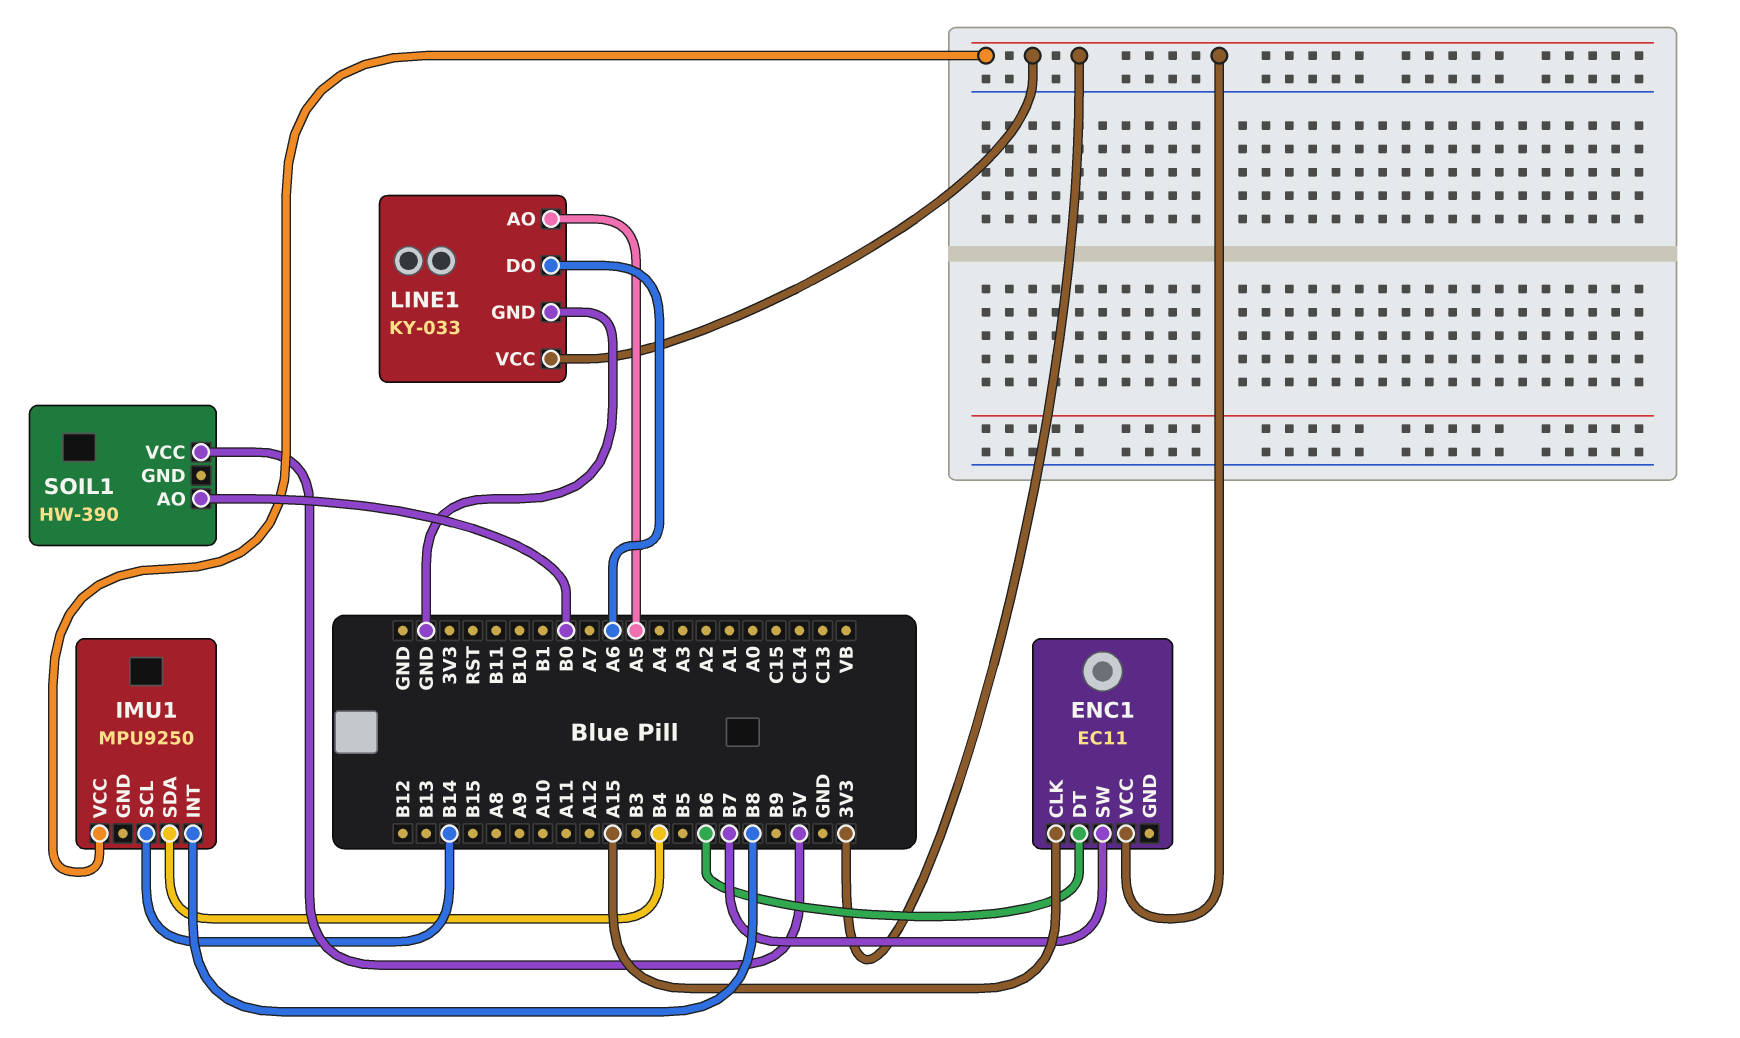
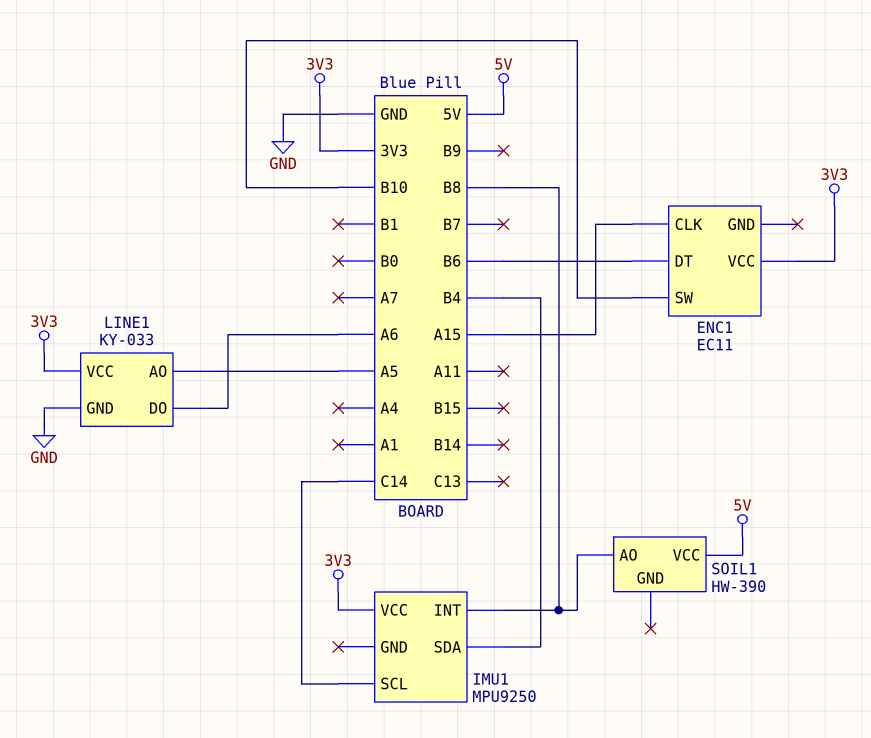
ENC1 pin SW: B7 -> B10
IMU1 pin SCL: B14 -> C14
SOIL1 pin AO: B0 -> B8

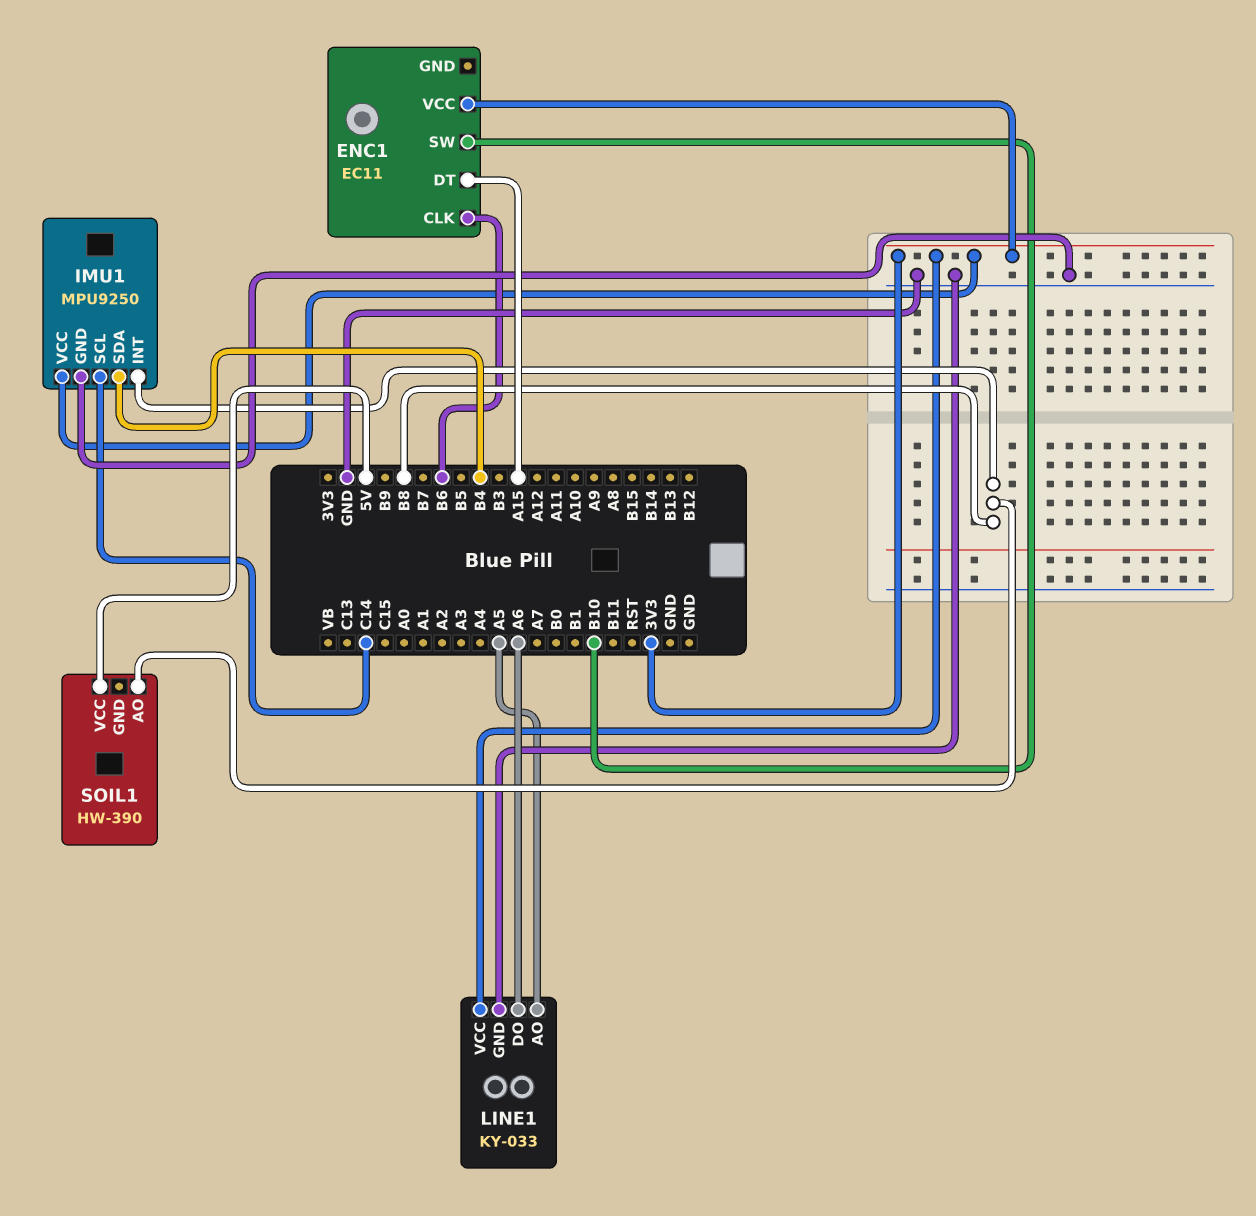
ENC1 pin CLK: A15 -> B6
ENC1 pin DT: B6 -> A15
IMU1 pin GND: none -> GND

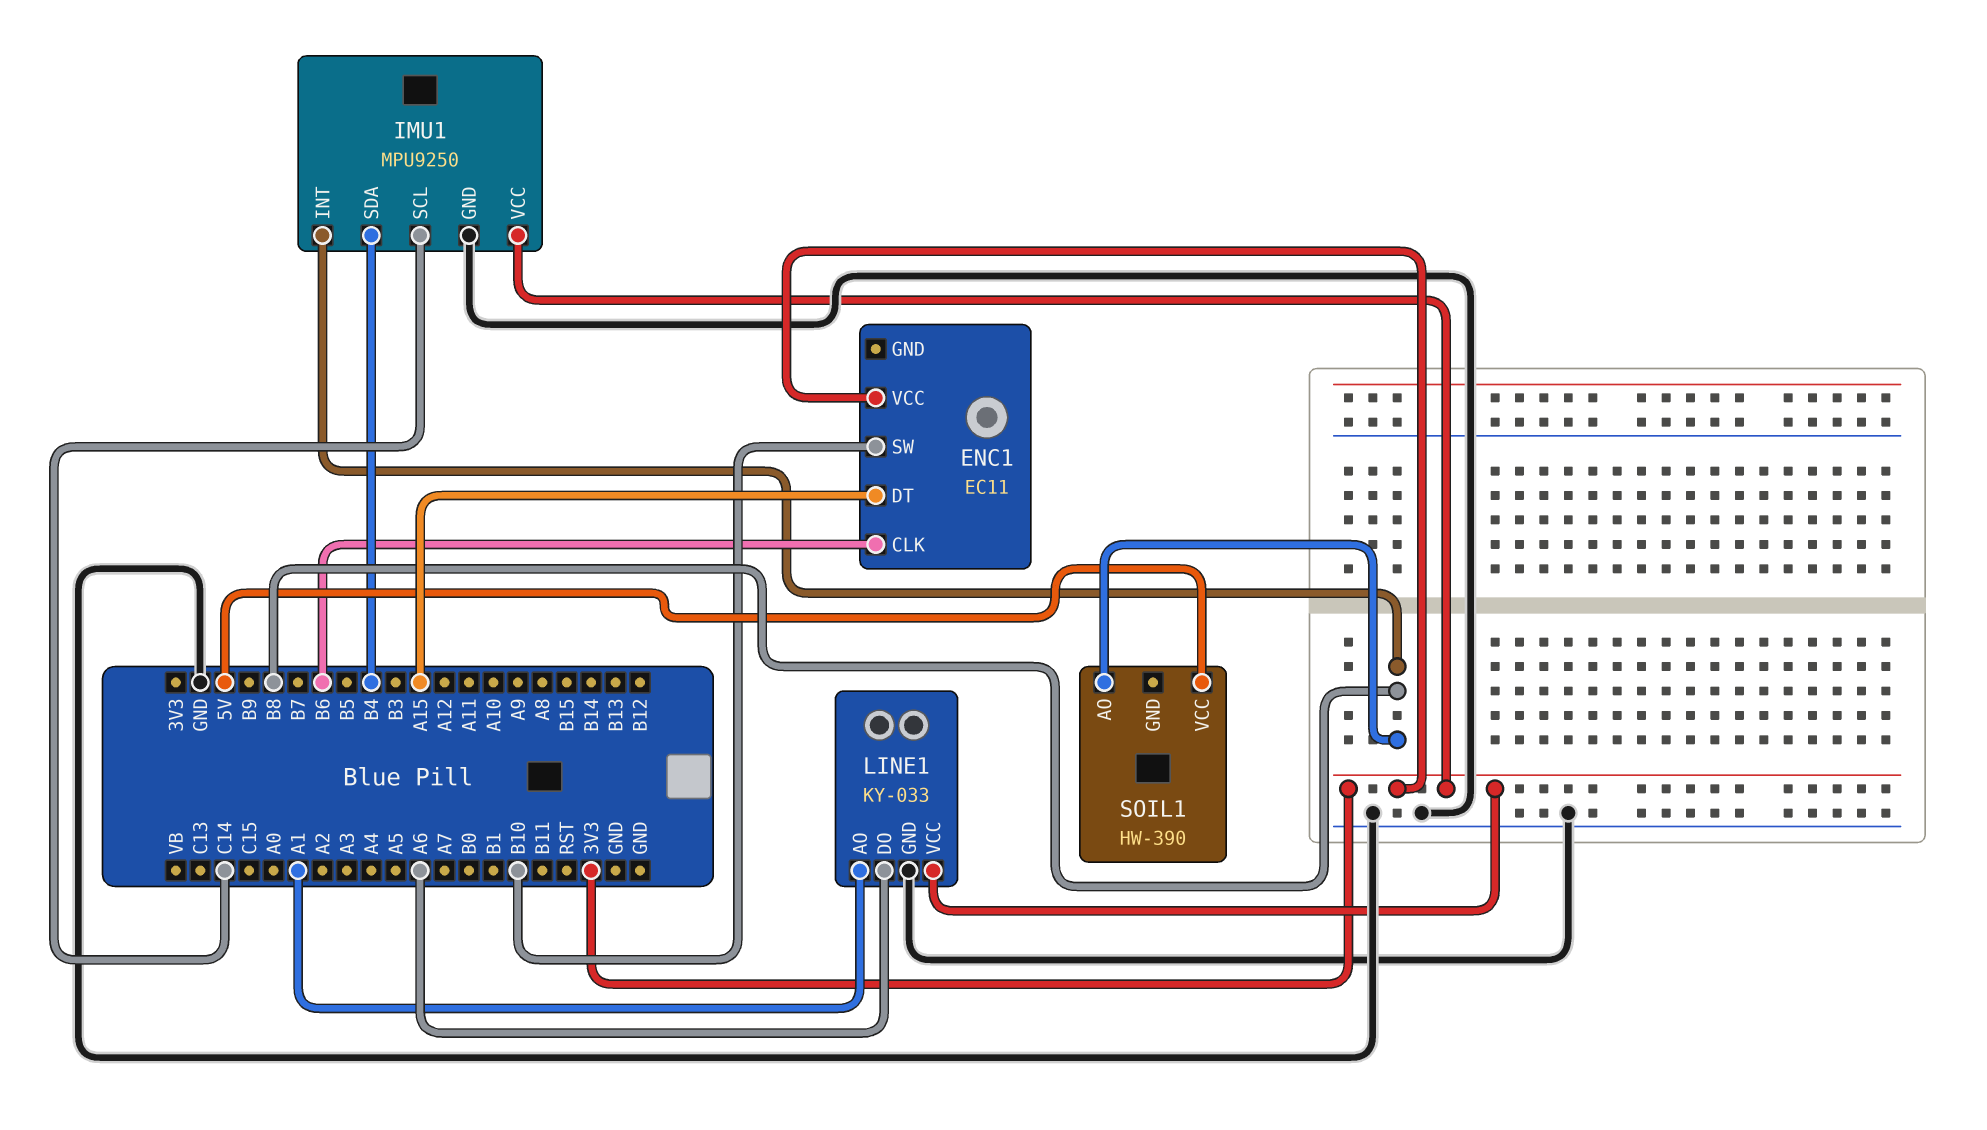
LINE1 pin AO: A5 -> A1

